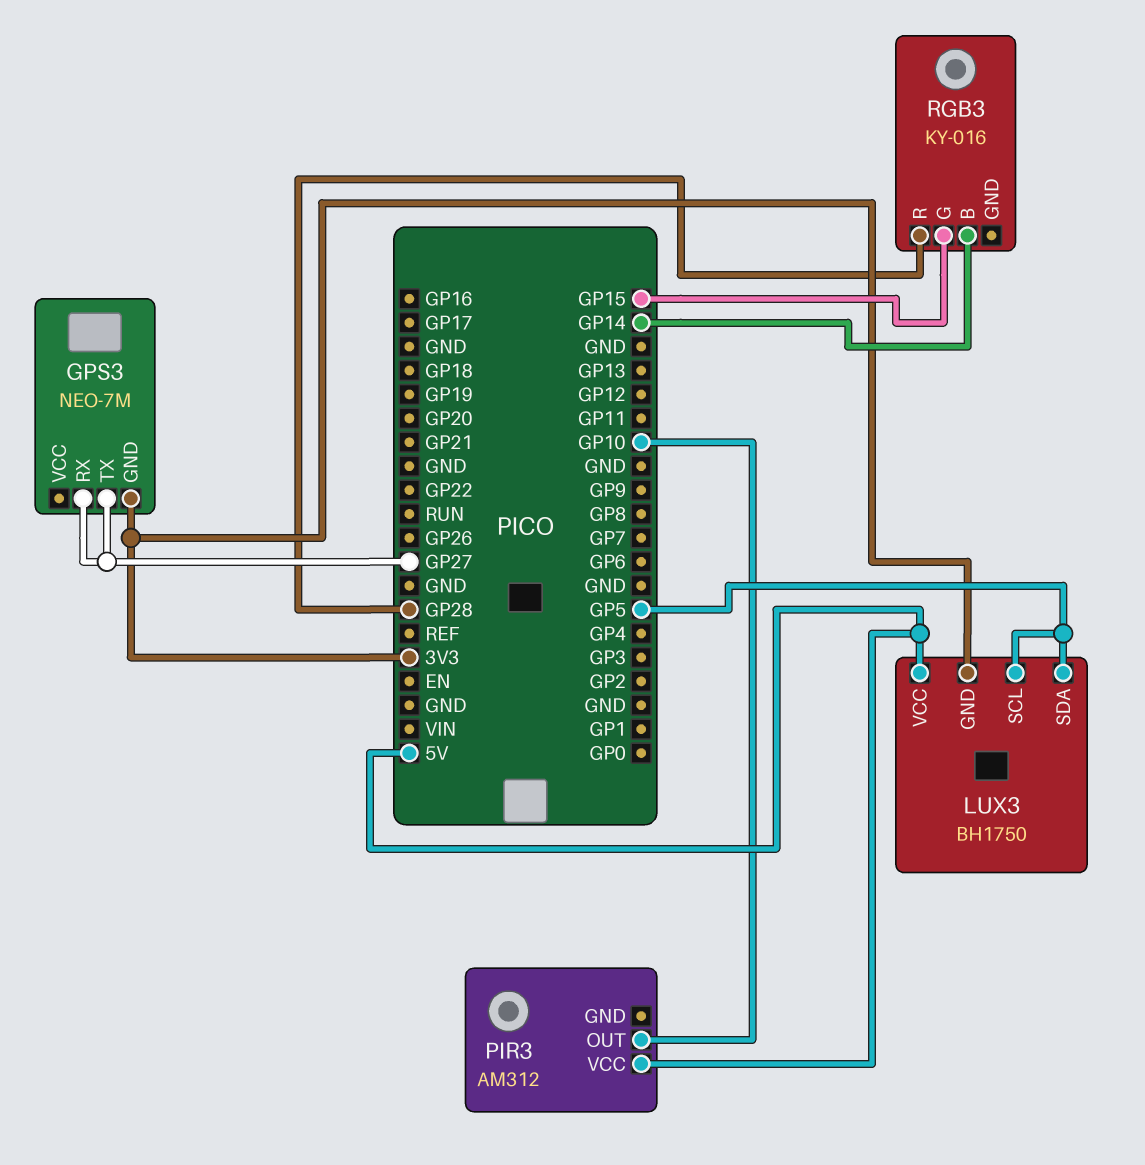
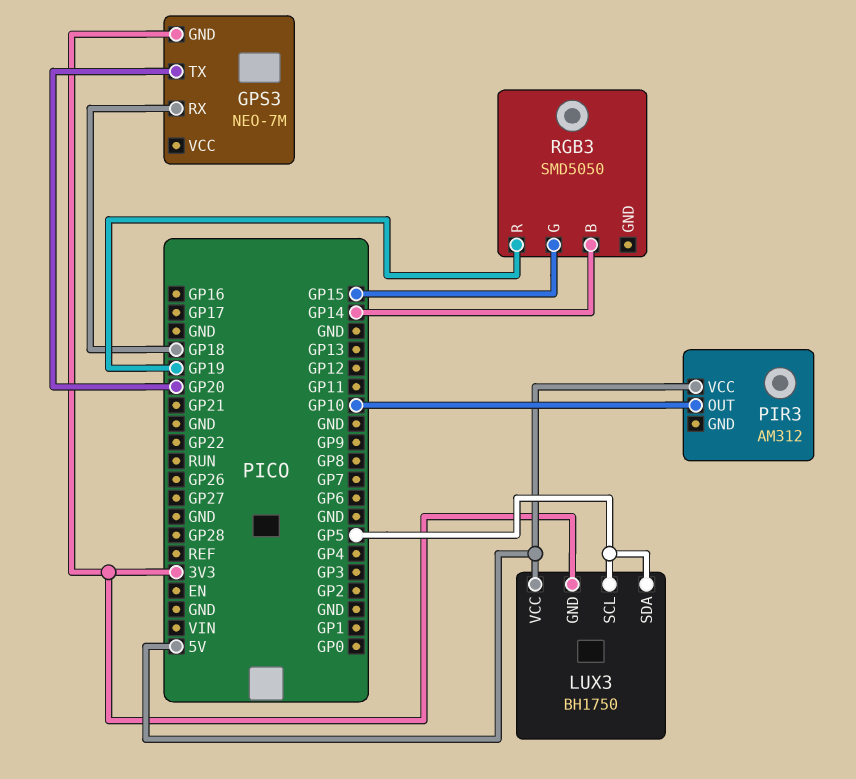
GPS3 pin RX: GP27 -> GP18
GPS3 pin TX: GP27 -> GP20
RGB3: KY-016 -> SMD5050
RGB3 pin R: GP28 -> GP19

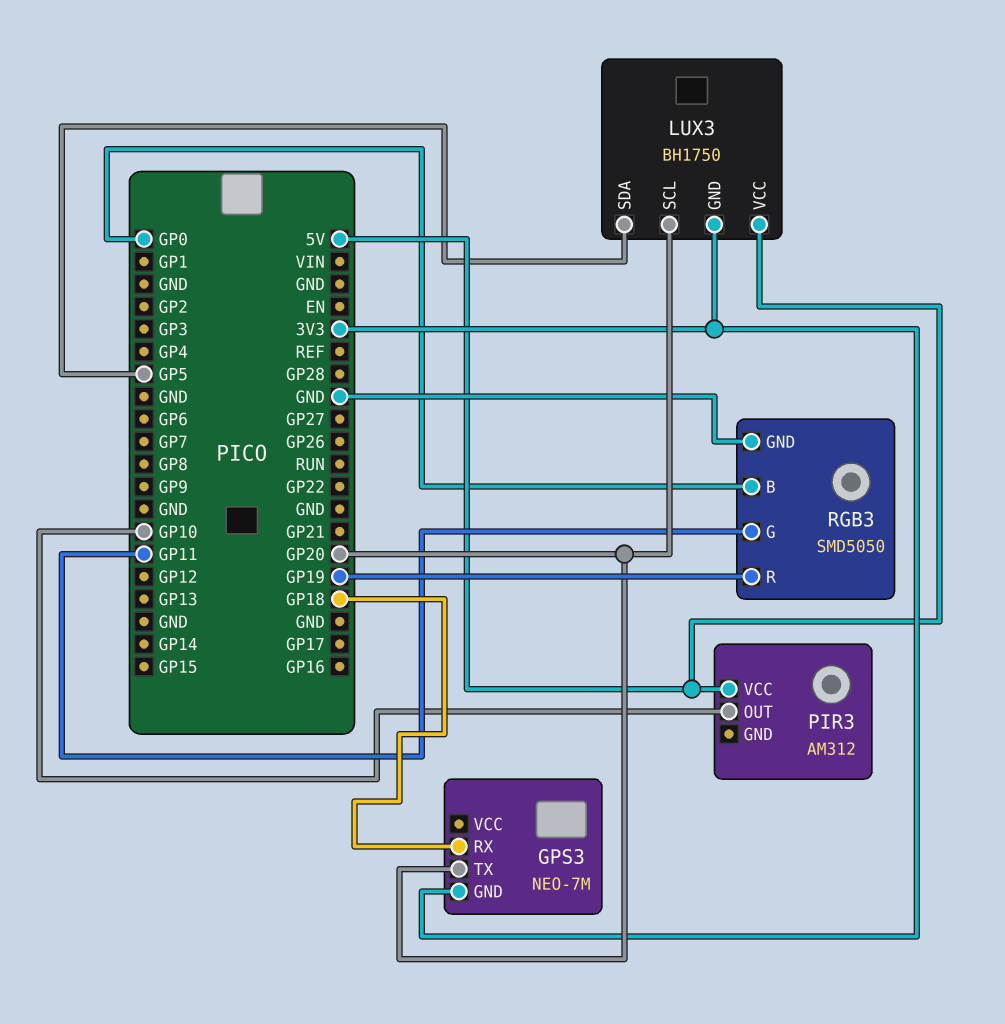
LUX3 pin SCL: GP5 -> GP20
RGB3 pin B: GP14 -> GP0
RGB3 pin G: GP15 -> GP11
RGB3 pin GND: none -> GND

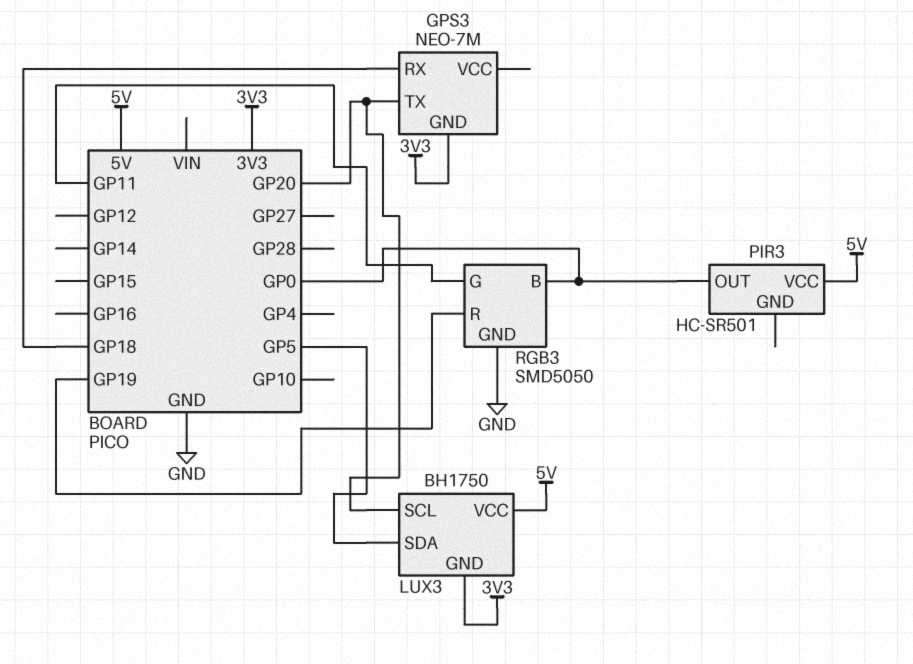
PIR3: AM312 -> HC-SR501
PIR3 pin OUT: GP10 -> GP0

